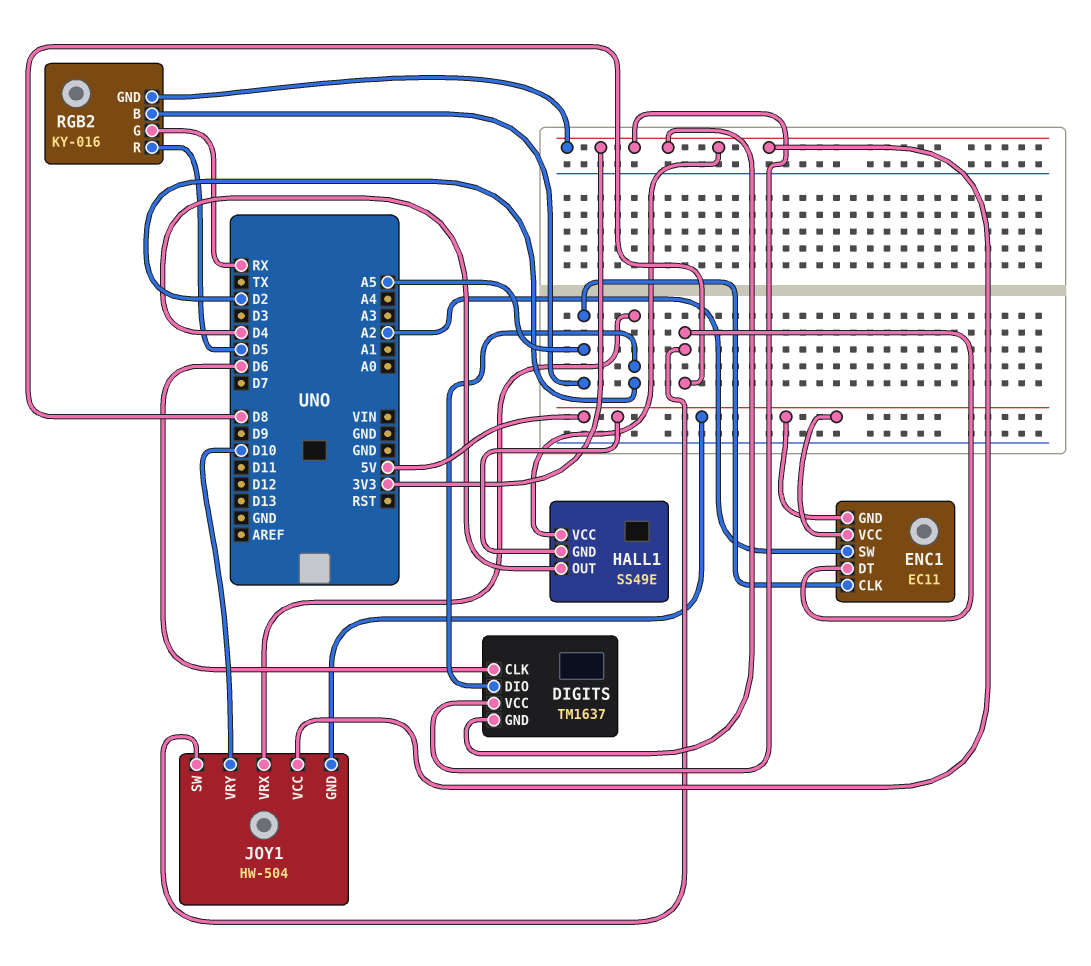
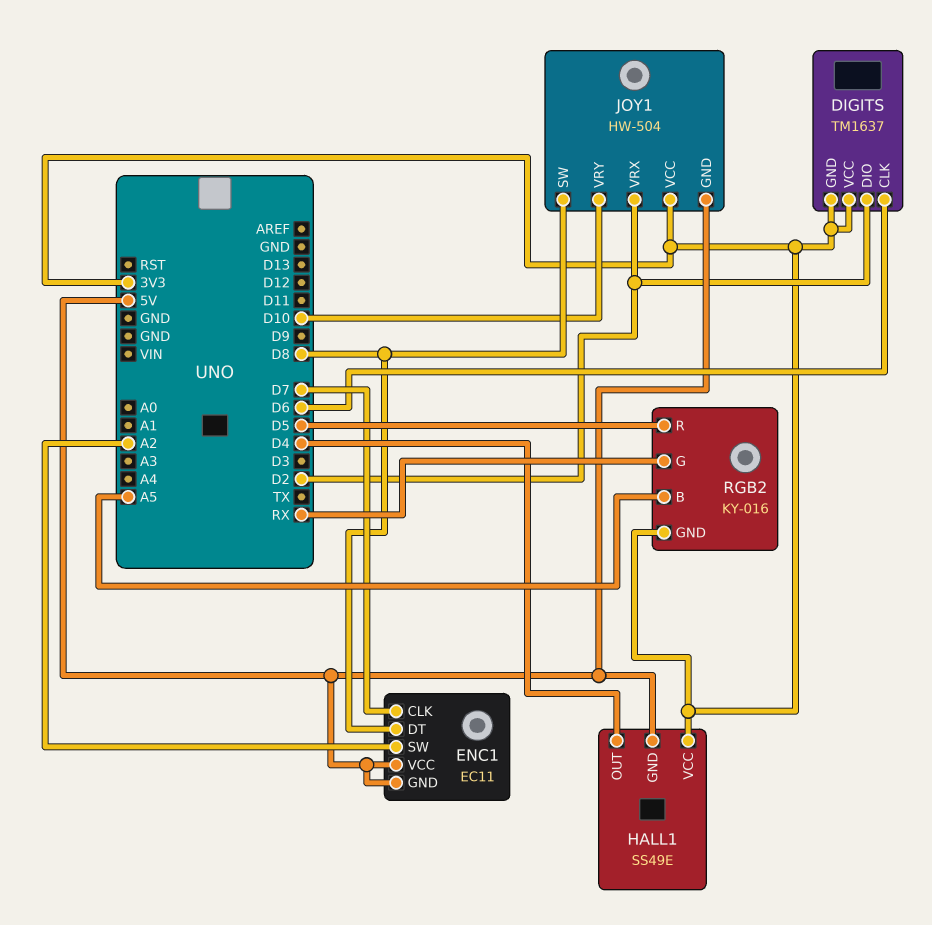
ENC1 pin CLK: A5 -> D7

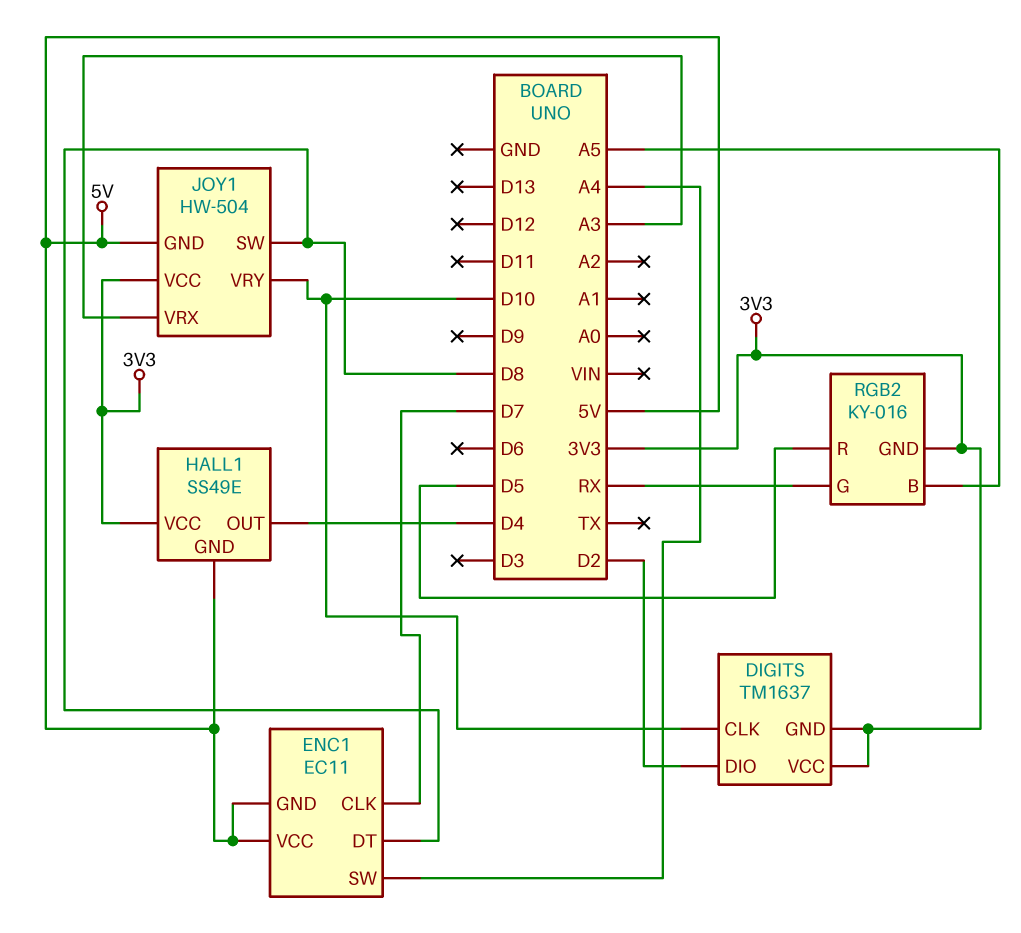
DIGITS pin CLK: D6 -> D10
ENC1 pin SW: A2 -> A4
JOY1 pin VRX: D2 -> A3

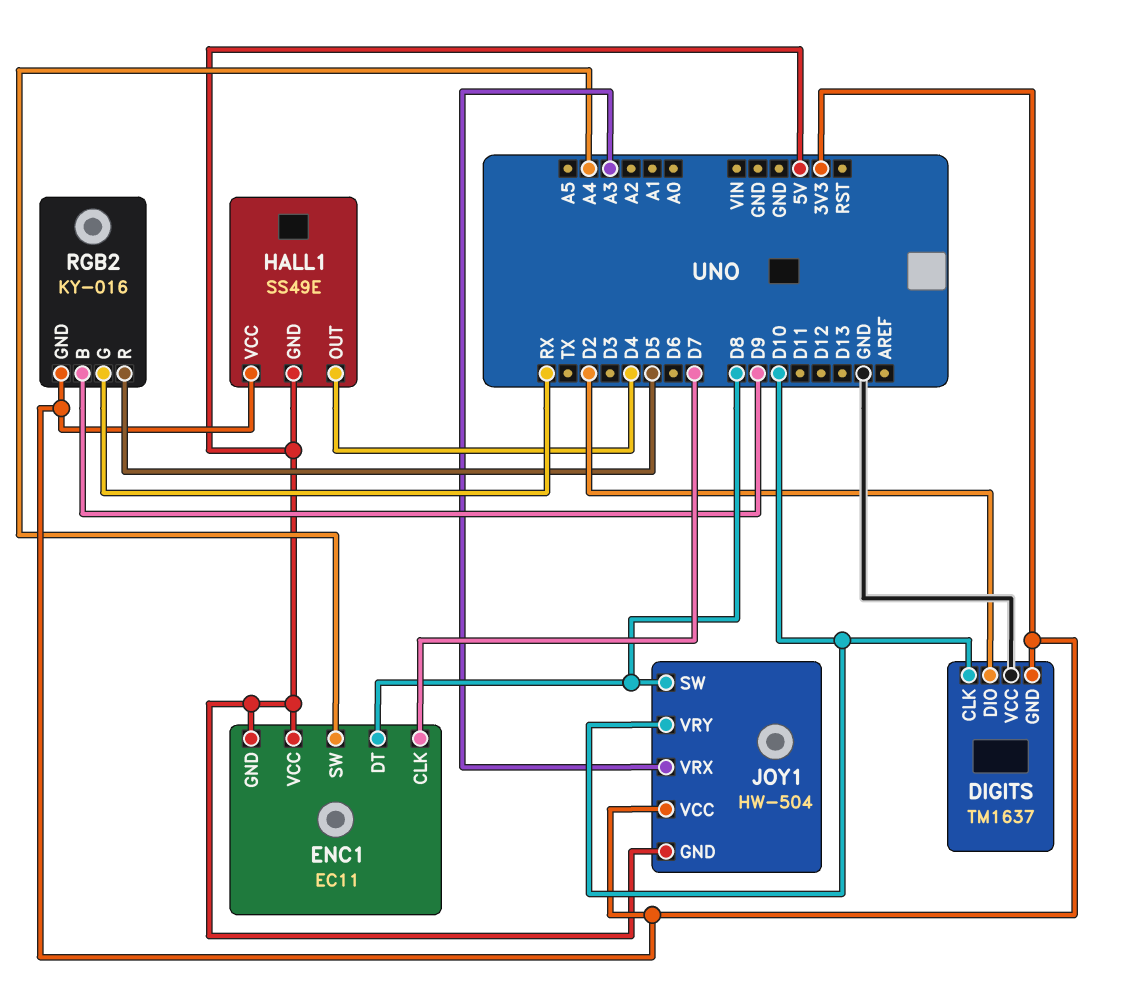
DIGITS pin VCC: 3V3 -> GND
RGB2 pin B: A5 -> D9

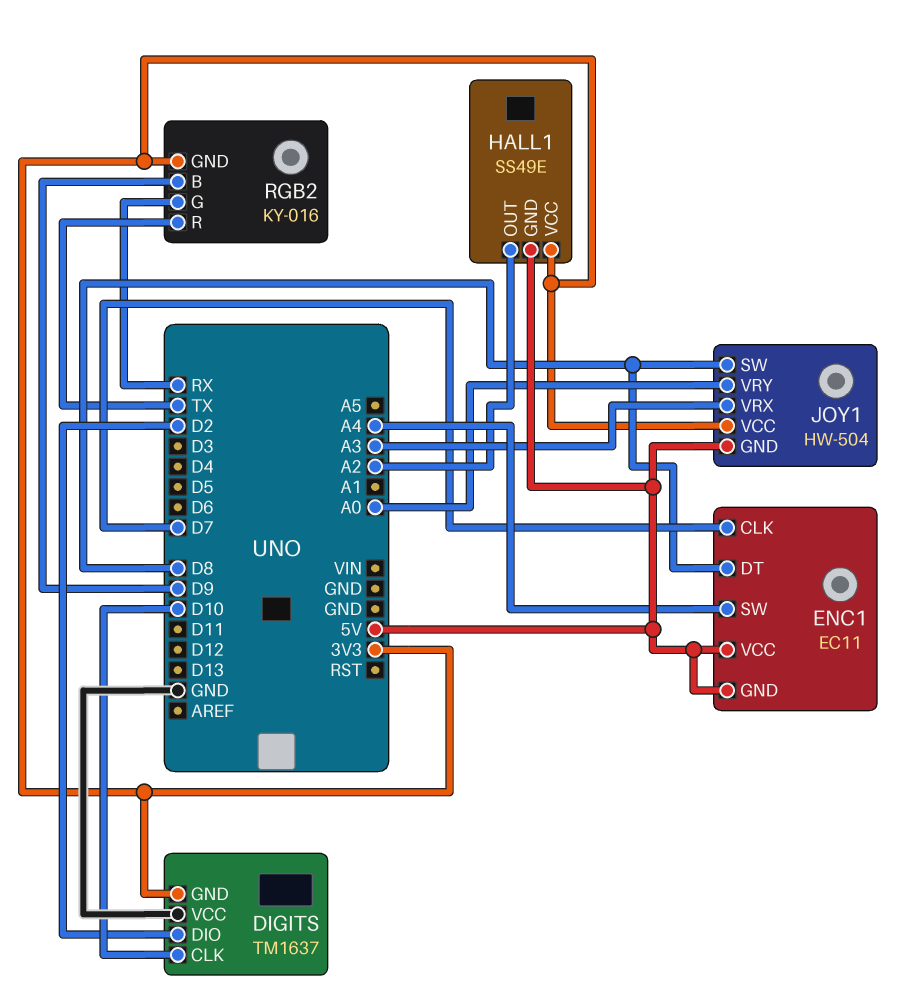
HALL1 pin OUT: D4 -> A2
JOY1 pin VRY: D10 -> A0
RGB2 pin R: D5 -> TX

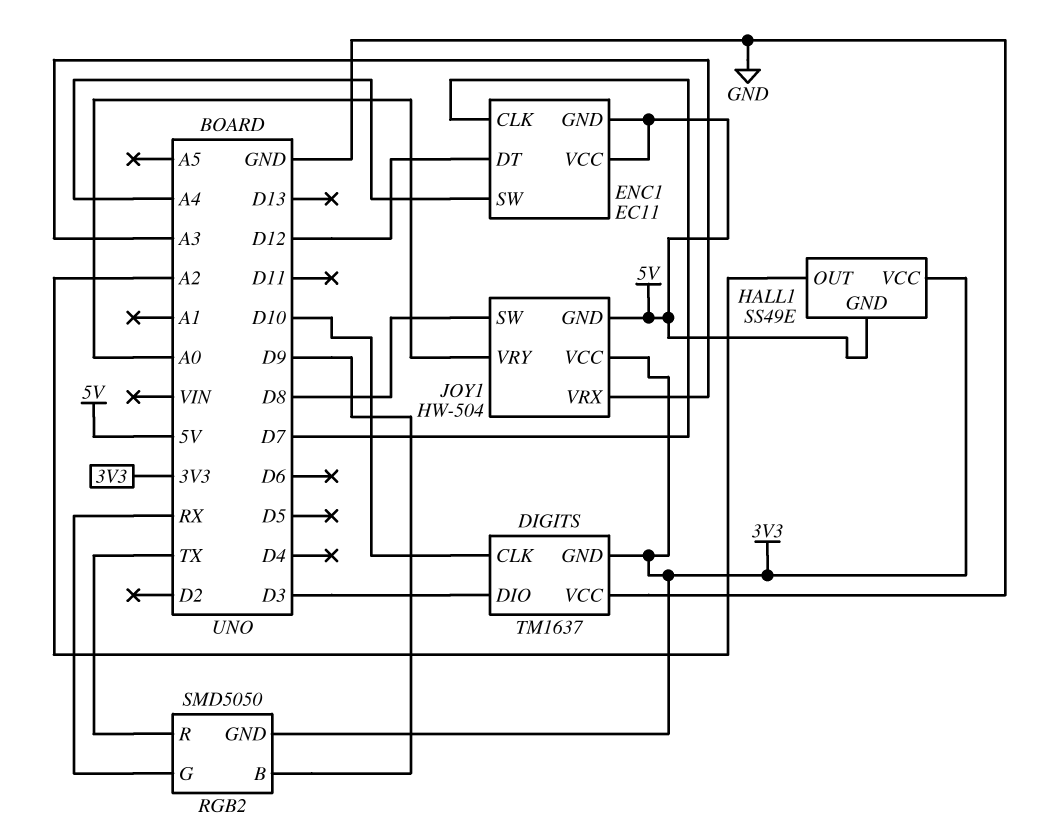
DIGITS pin DIO: D2 -> D3
ENC1 pin DT: D8 -> D12
RGB2: KY-016 -> SMD5050

